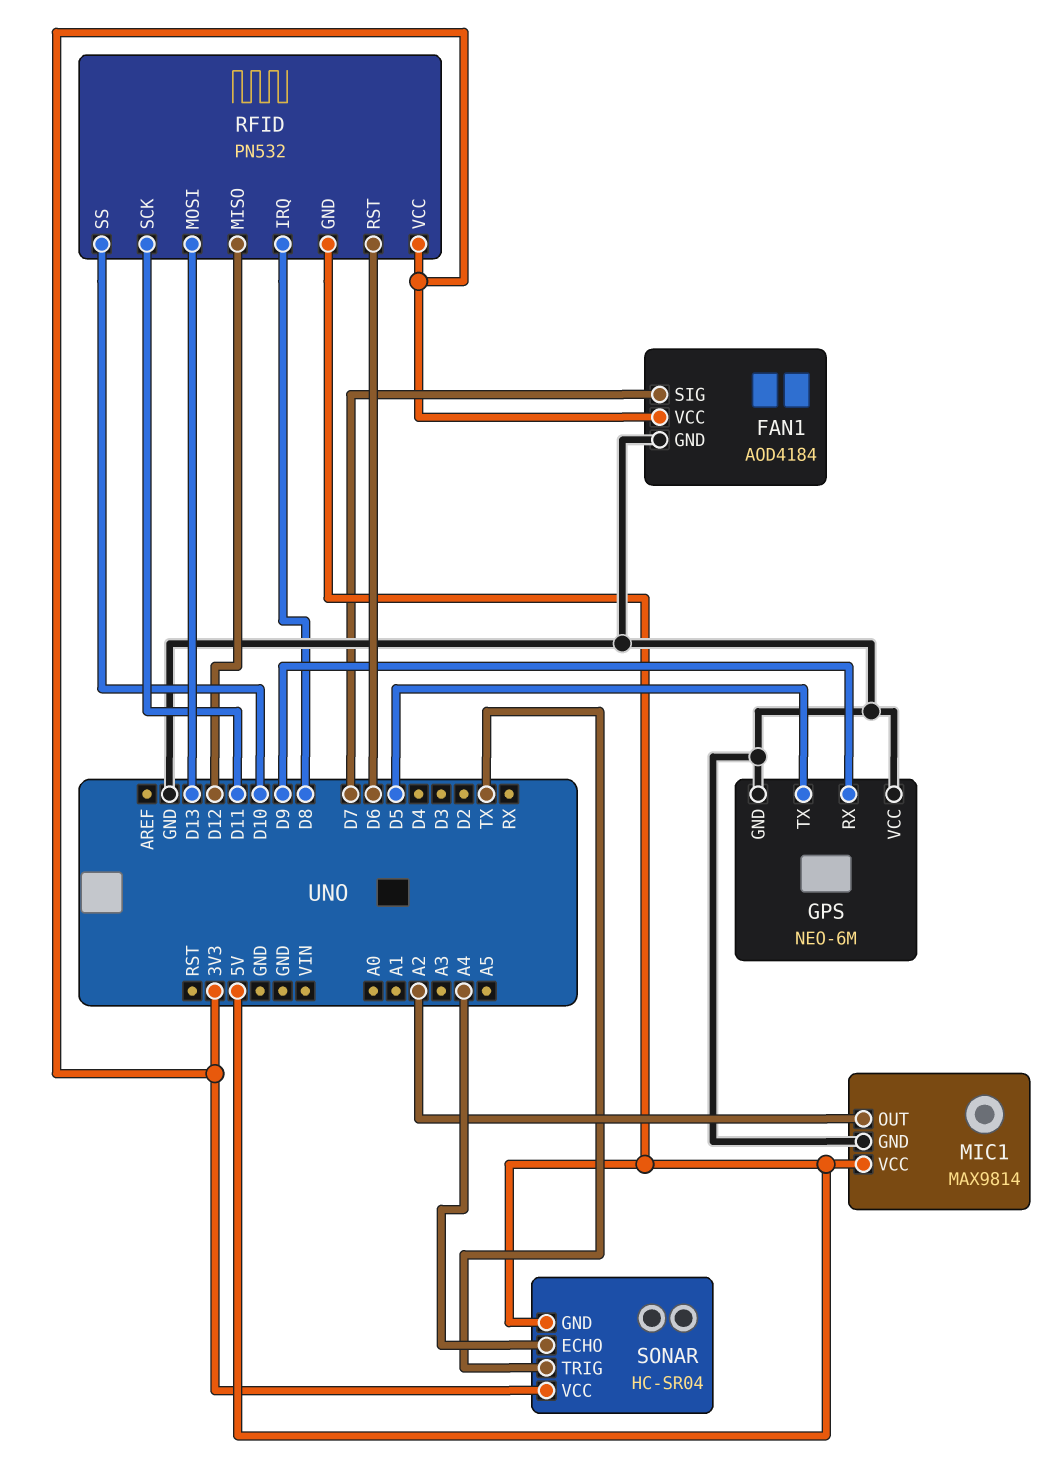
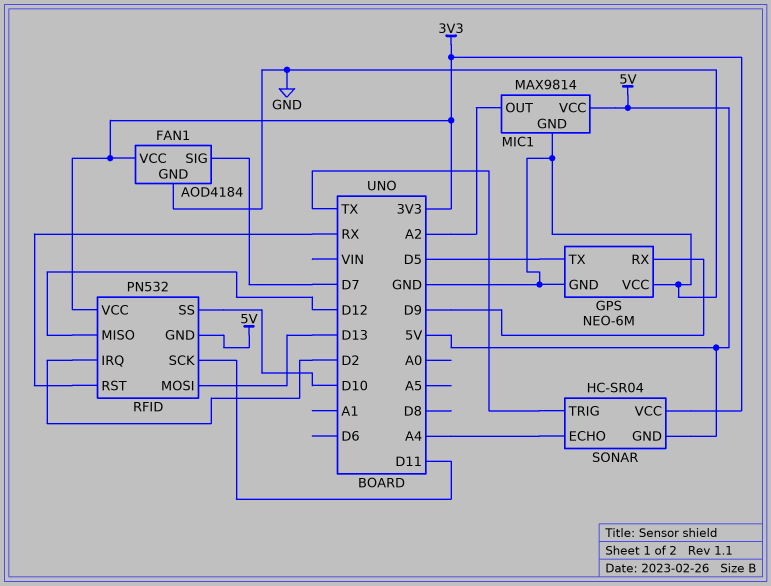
RFID pin IRQ: D8 -> D2
RFID pin RST: D6 -> RX

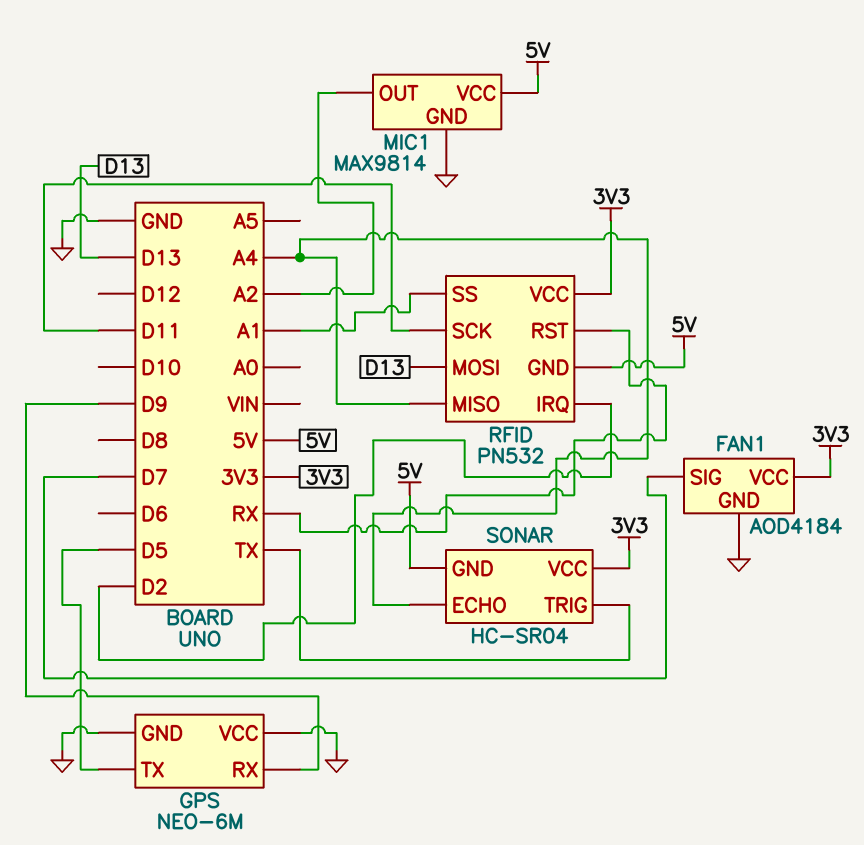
RFID pin MISO: D12 -> A4
RFID pin SS: D10 -> A1

